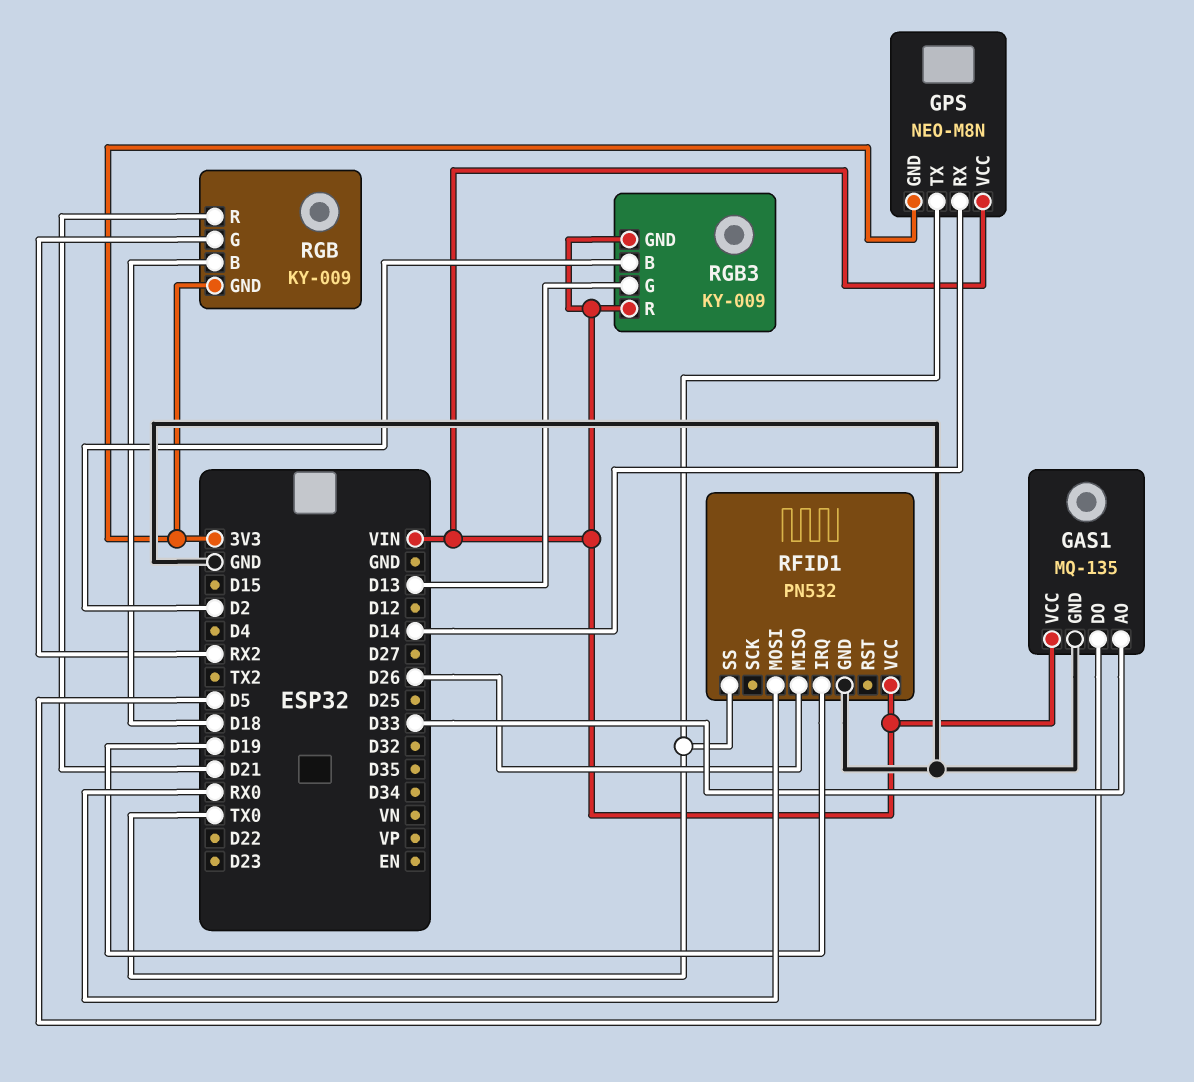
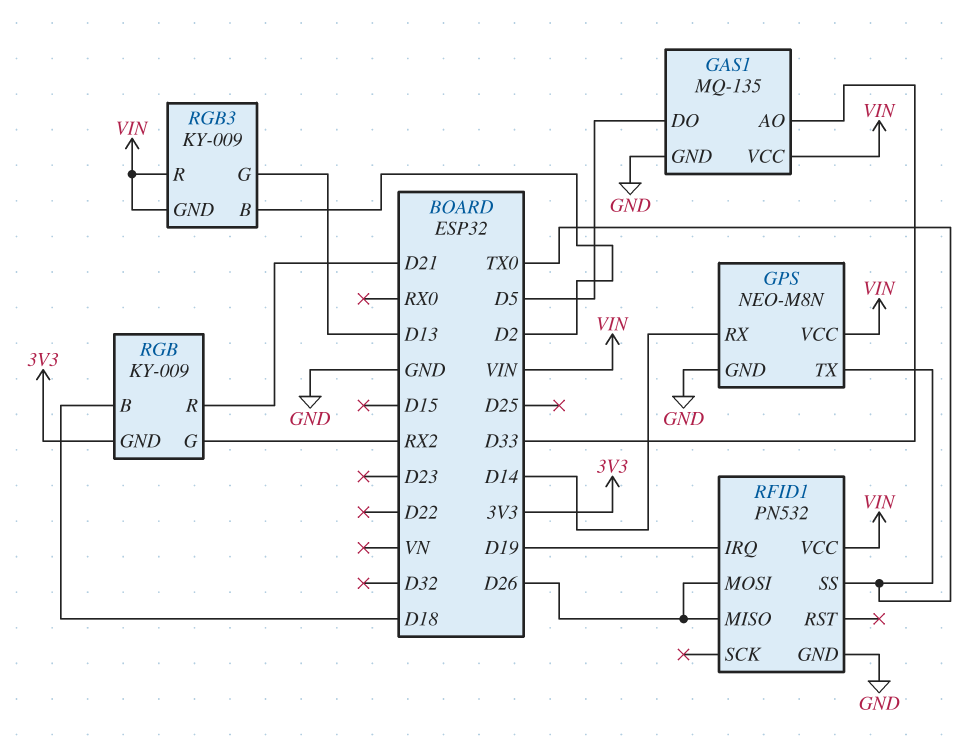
GPS pin GND: 3V3 -> GND
RFID1 pin MOSI: RX0 -> D26

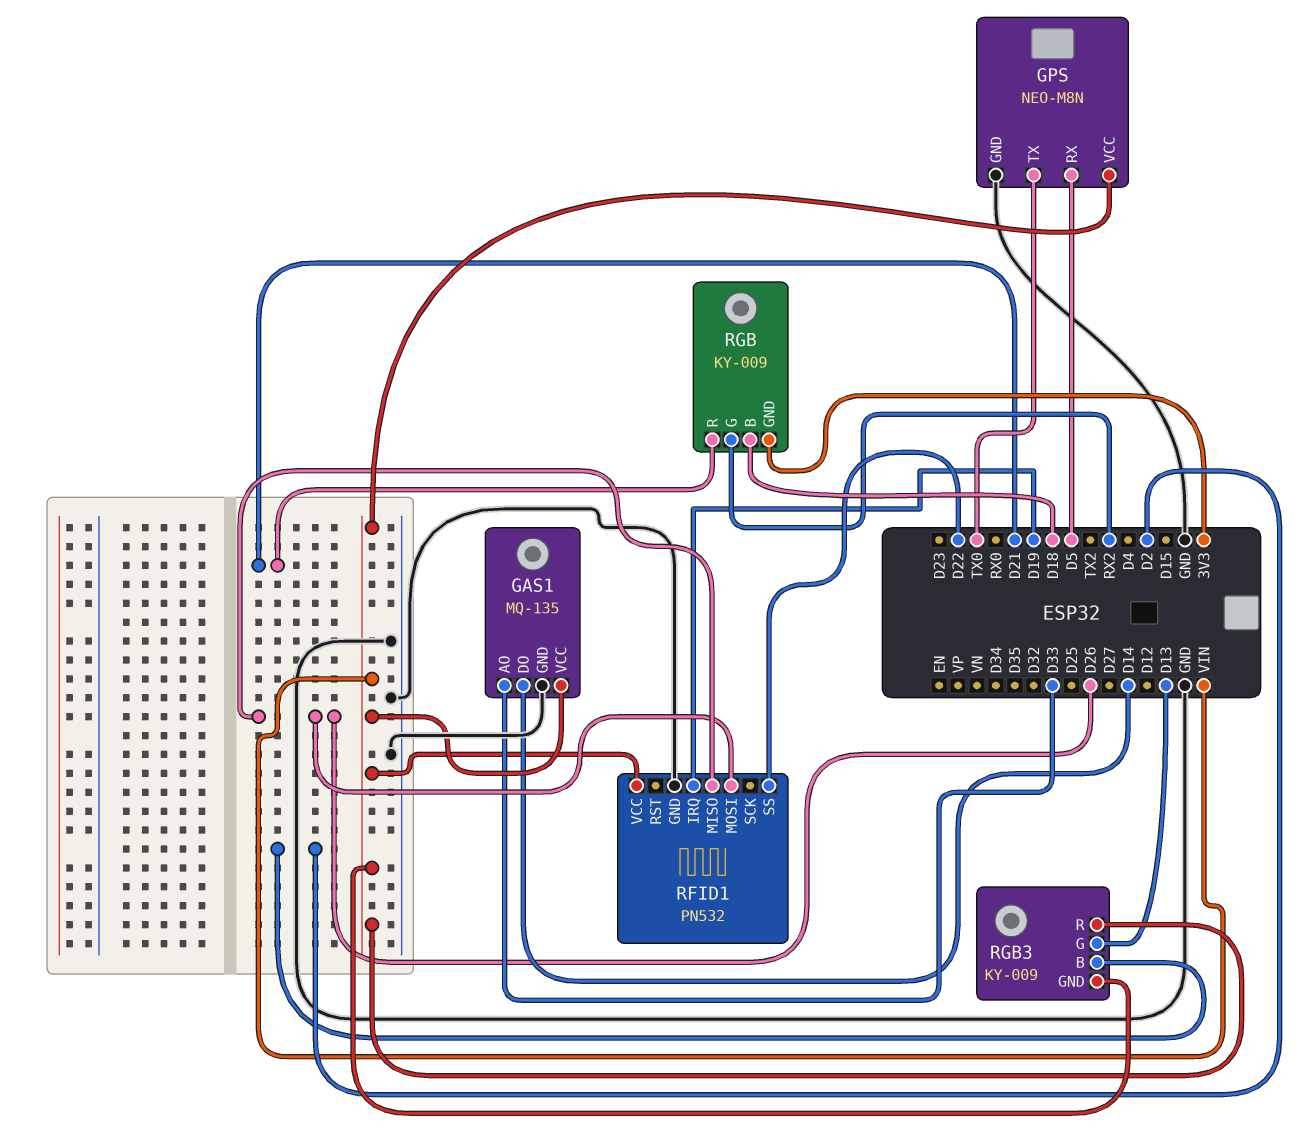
GAS1 pin DO: D5 -> D14
GPS pin RX: D14 -> D5
RFID1 pin SS: TX0 -> D22

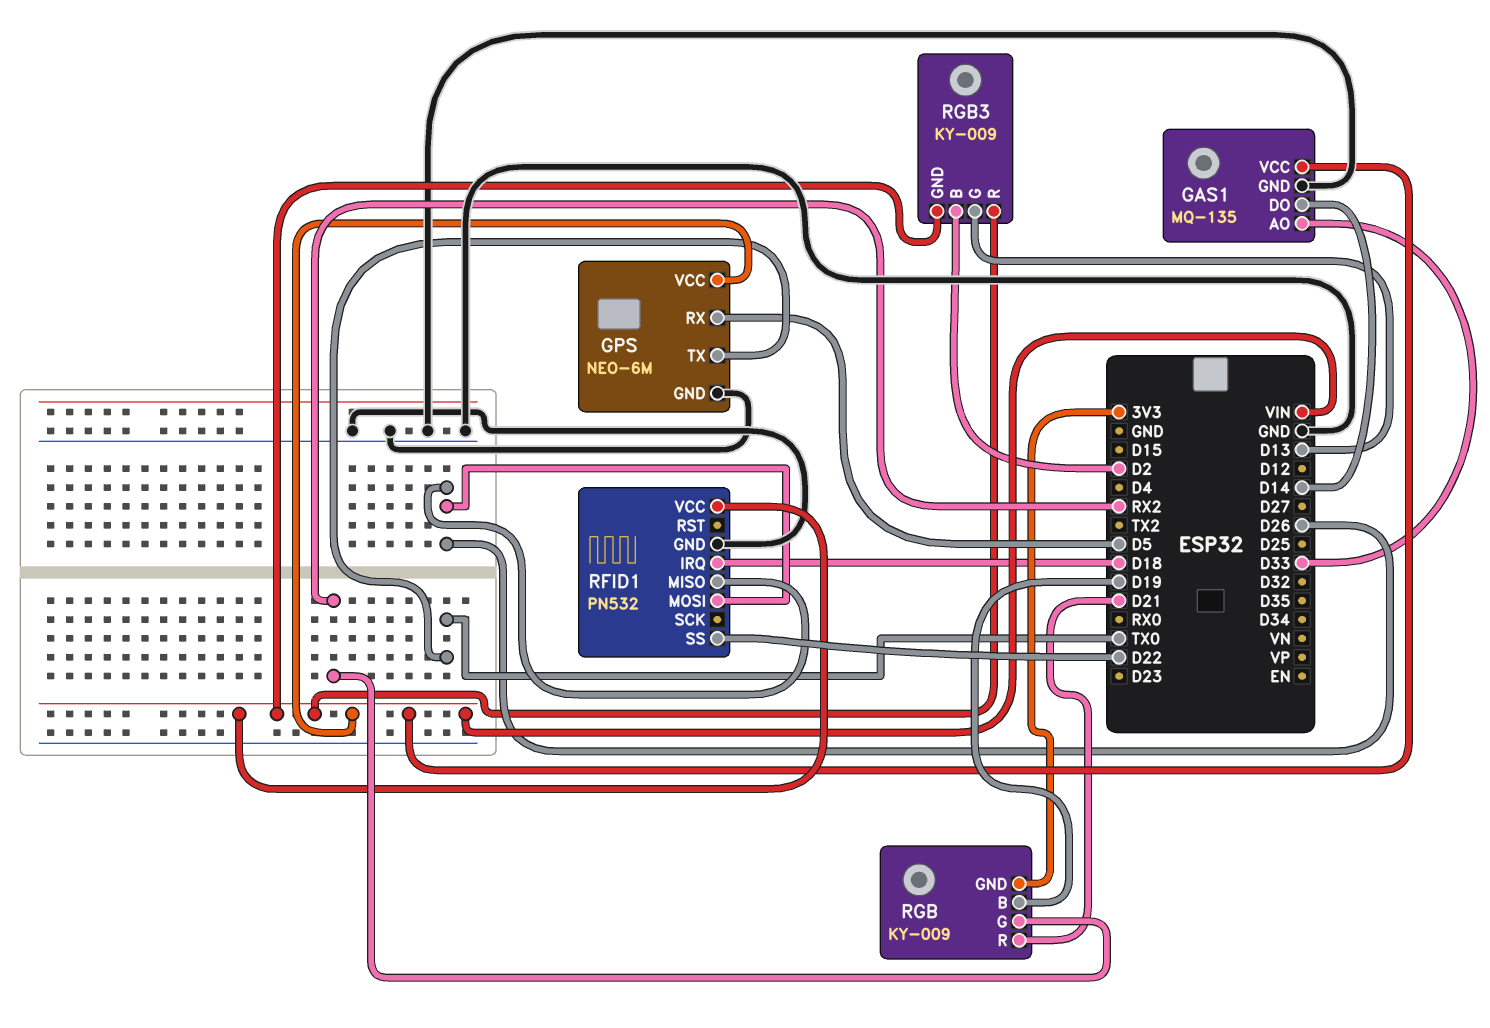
GPS: NEO-M8N -> NEO-6M
RFID1 pin IRQ: D19 -> D18
RGB pin B: D18 -> D19

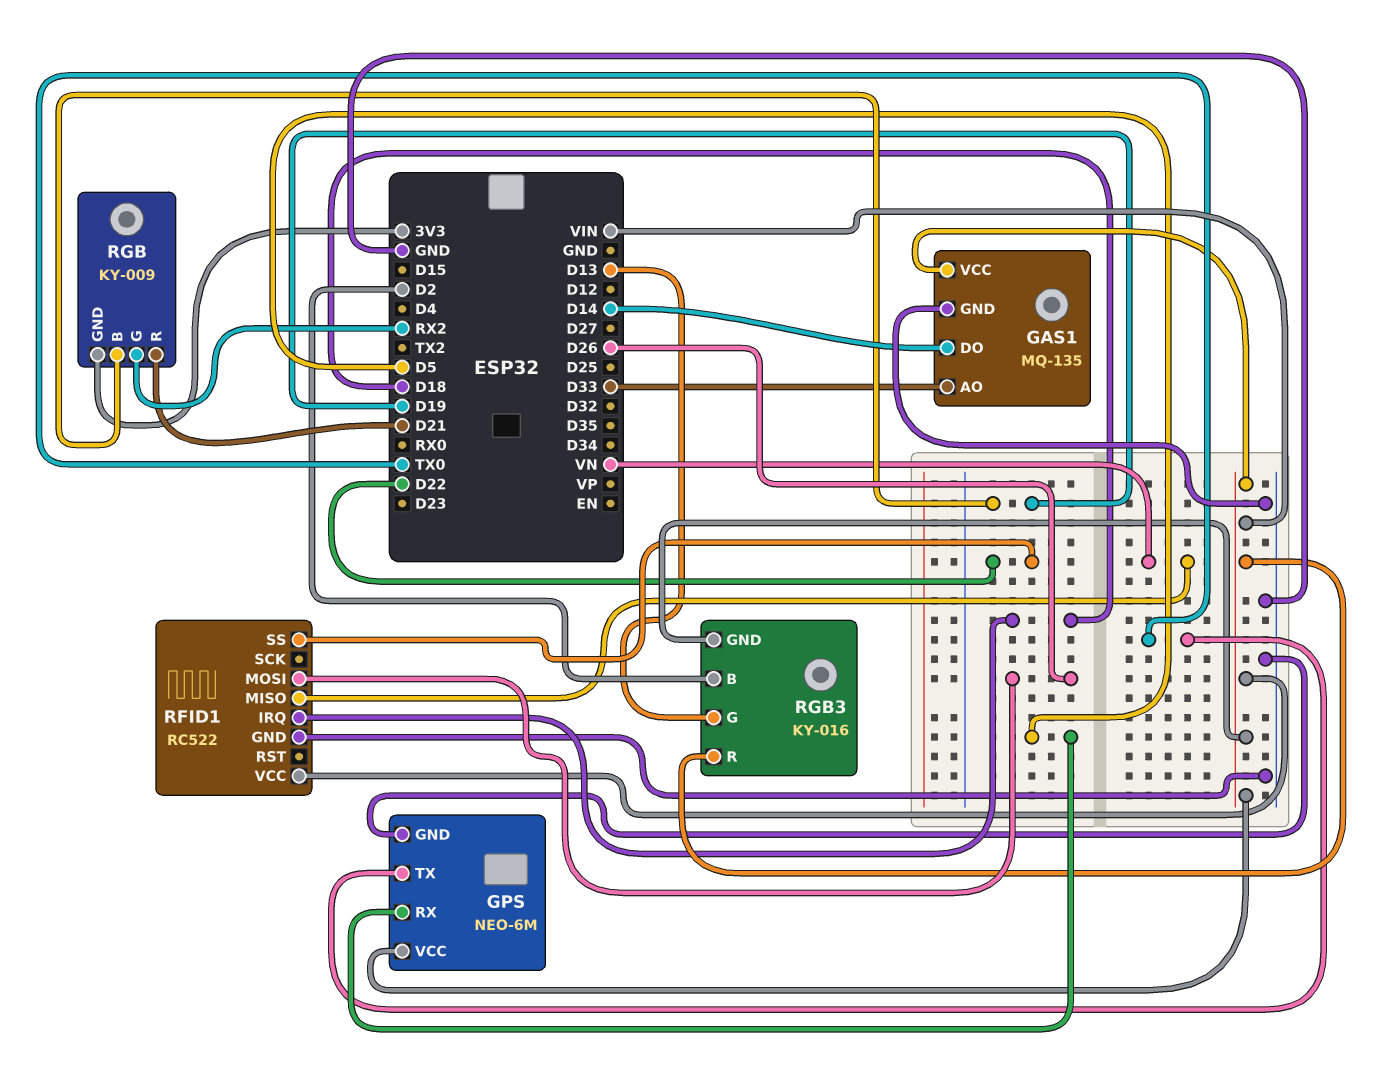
RFID1: PN532 -> RC522
RFID1 pin MISO: D26 -> VN
RGB3: KY-009 -> KY-016

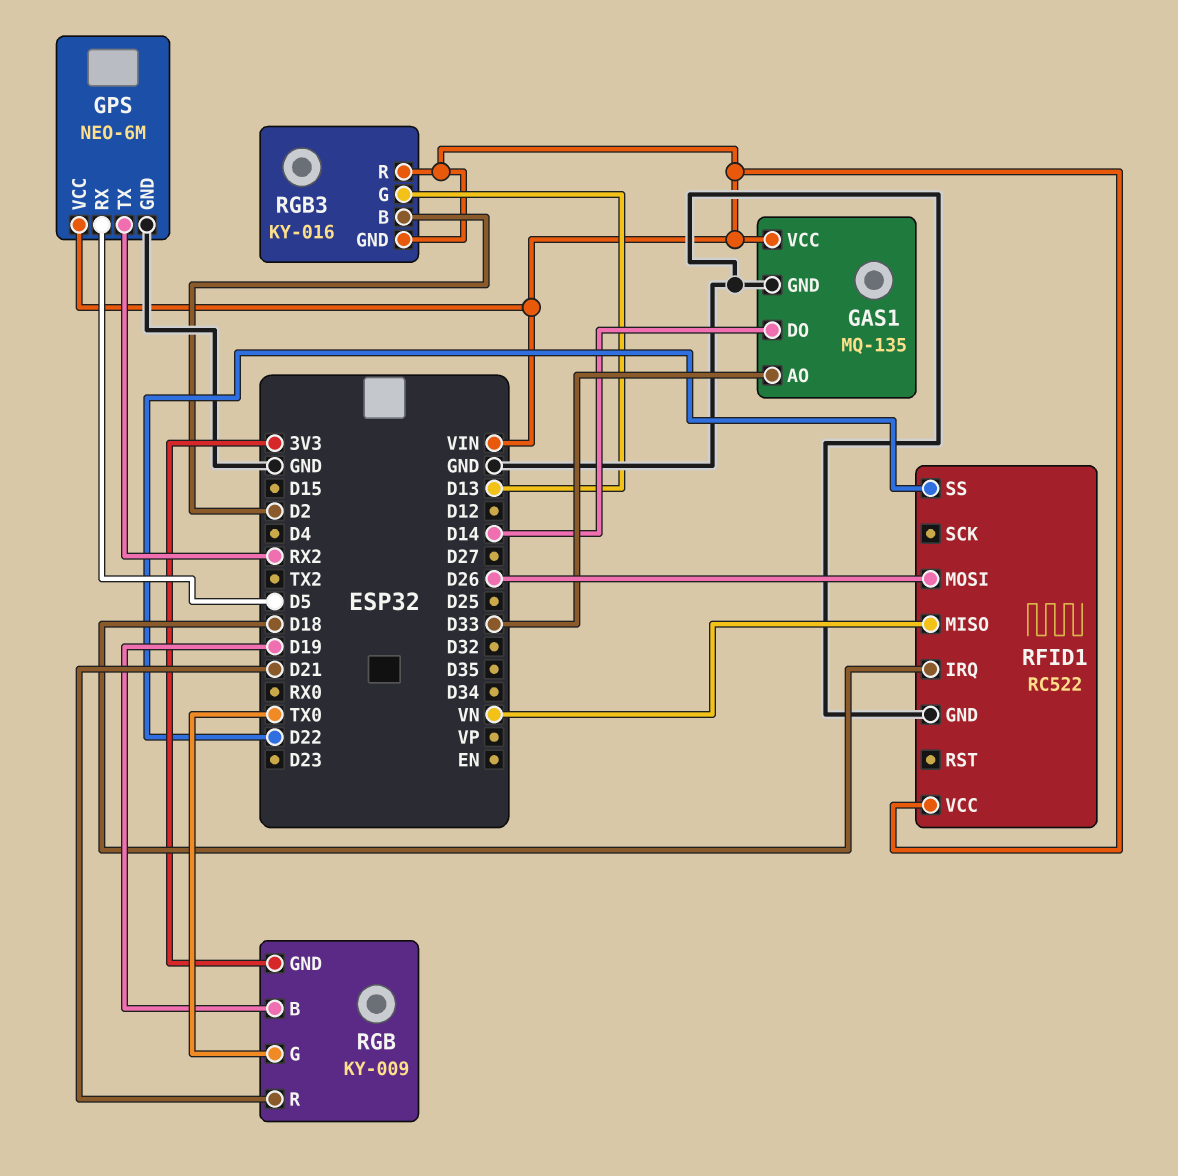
GPS pin TX: TX0 -> RX2
RGB pin G: RX2 -> TX0

